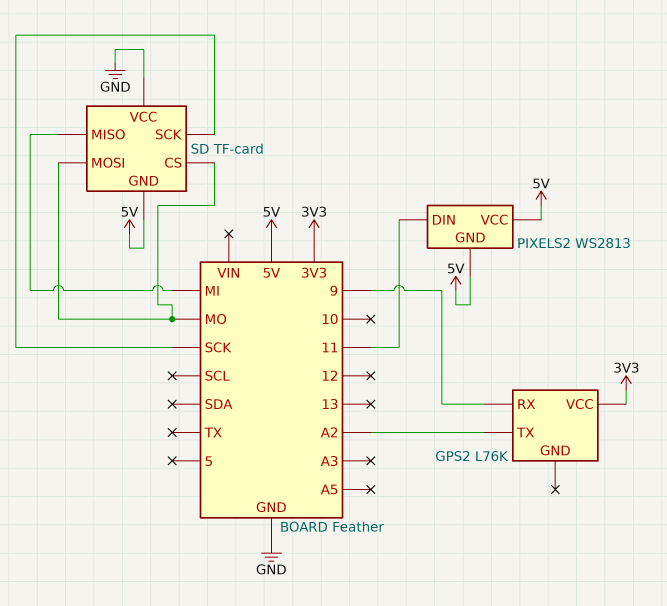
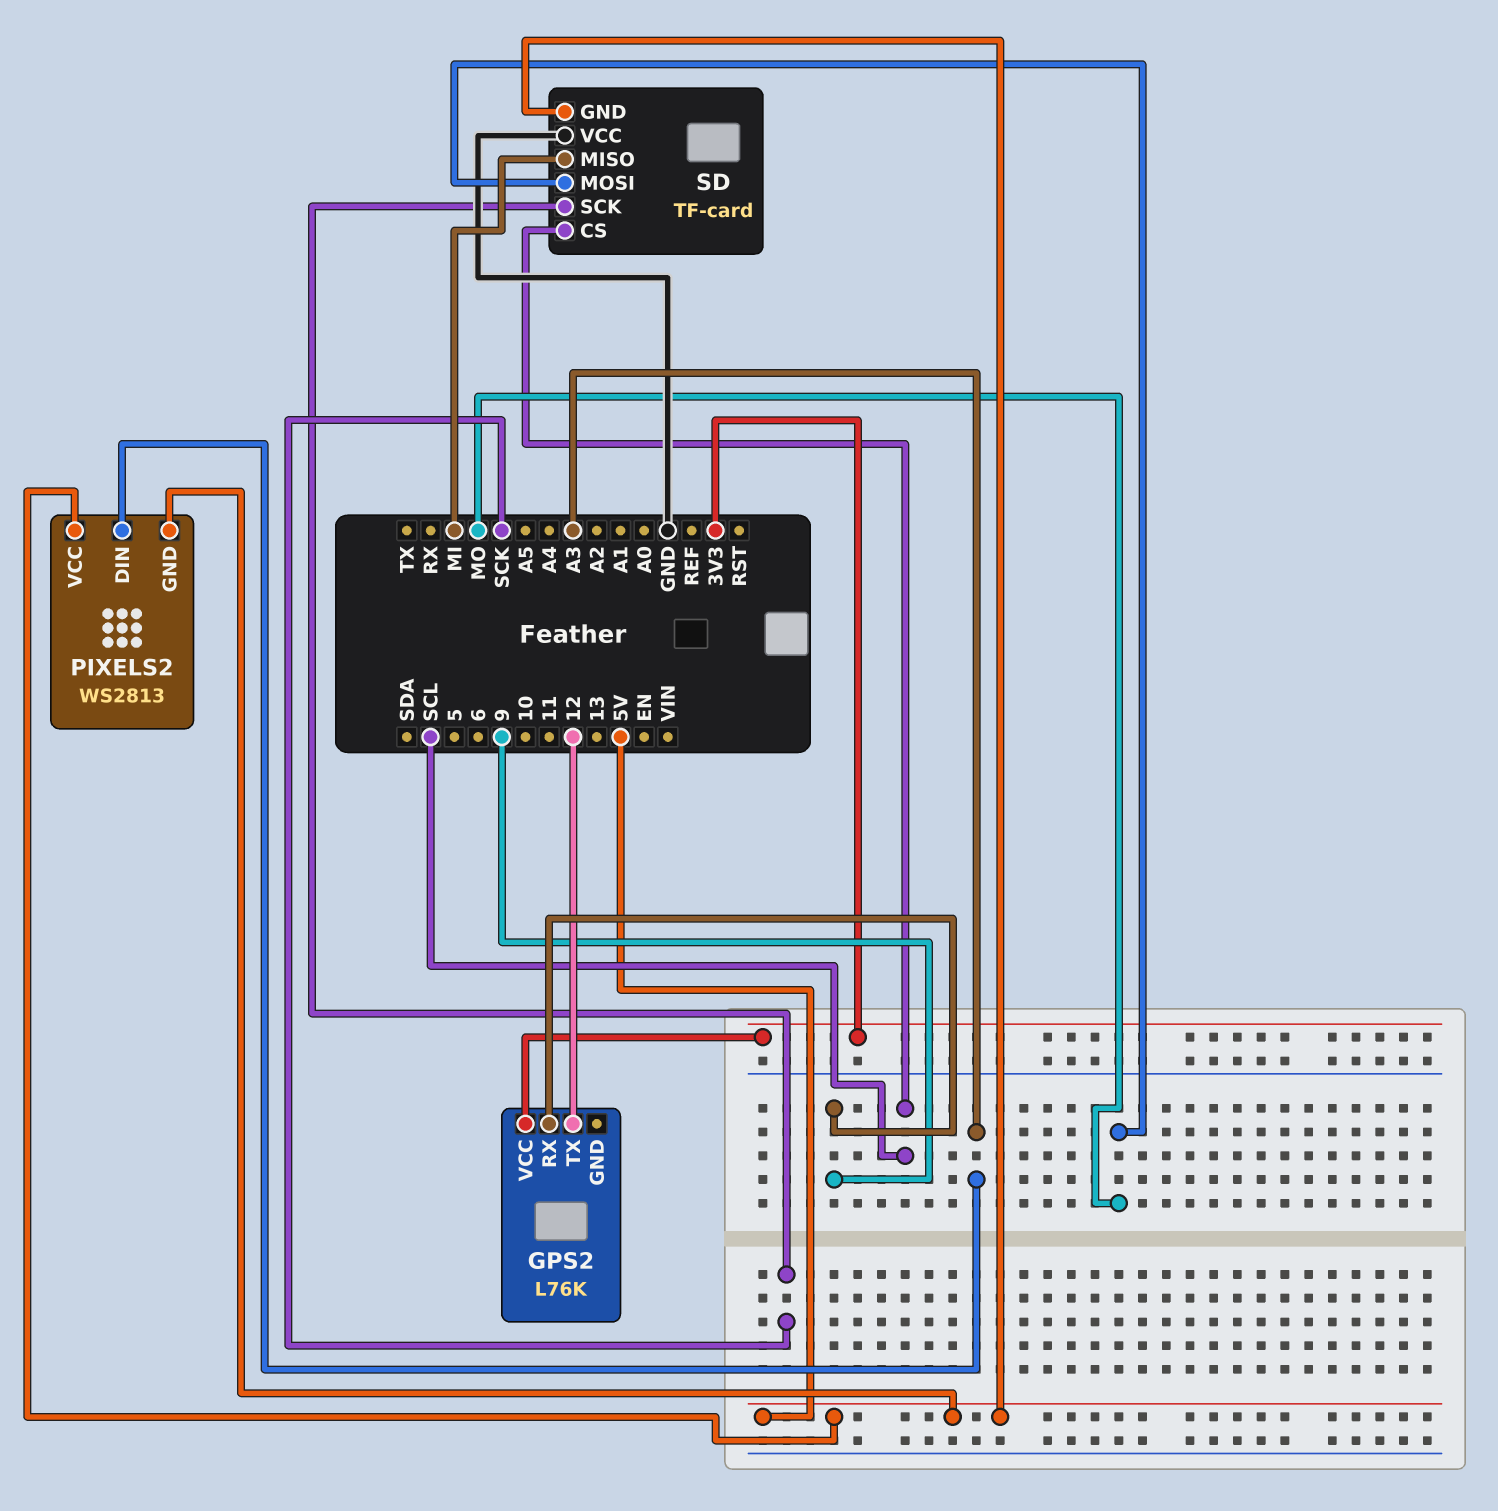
GPS2 pin TX: A2 -> 12
PIXELS2 pin DIN: 11 -> A3
SD pin CS: MO -> SCL

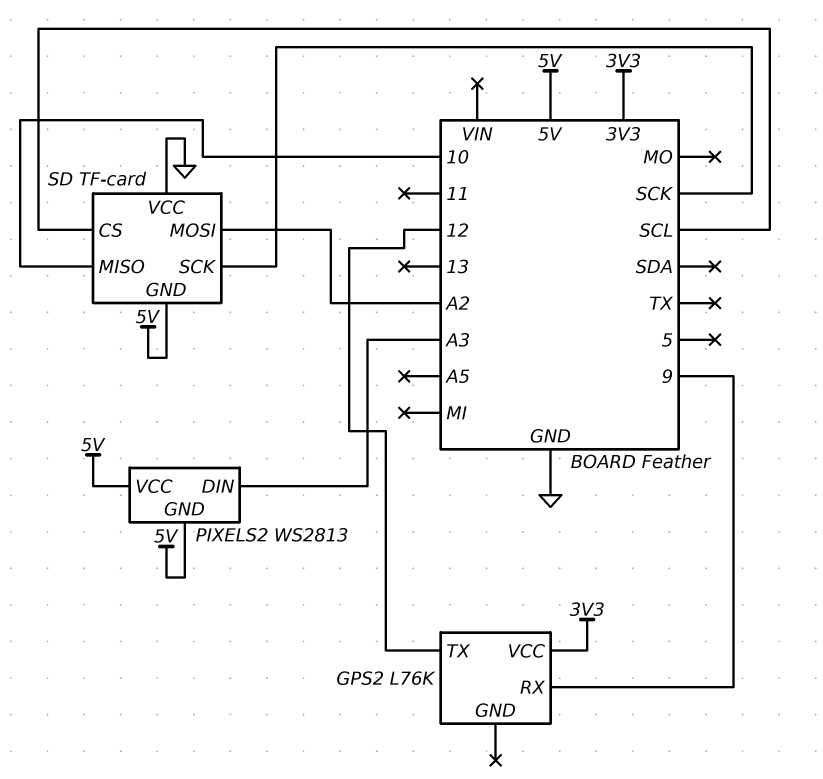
SD pin MISO: MI -> 10
SD pin MOSI: MO -> A2

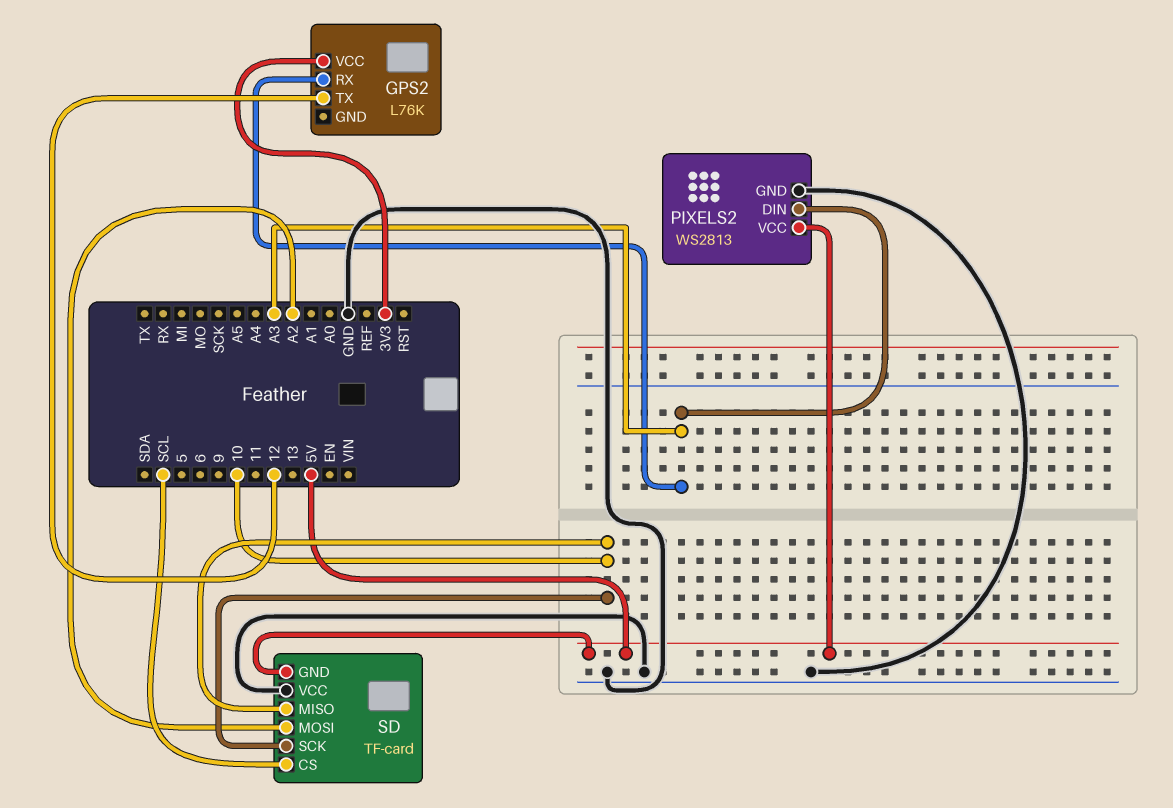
GPS2 pin RX: 9 -> A3
PIXELS2 pin GND: 5V -> GND
SD pin SCK: SCK -> 10

